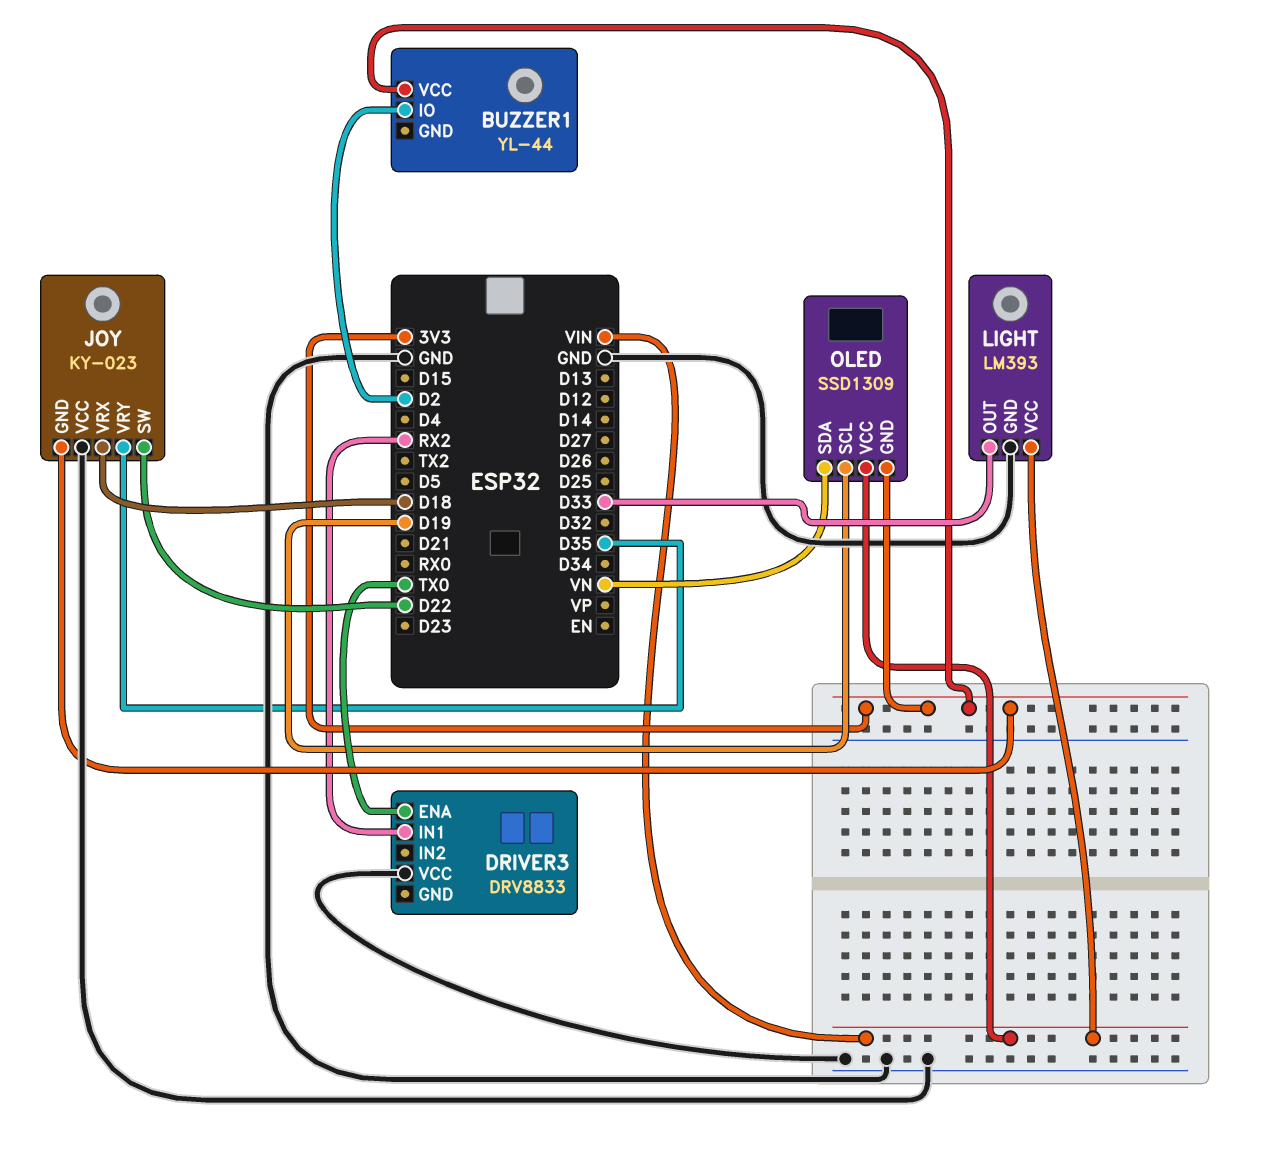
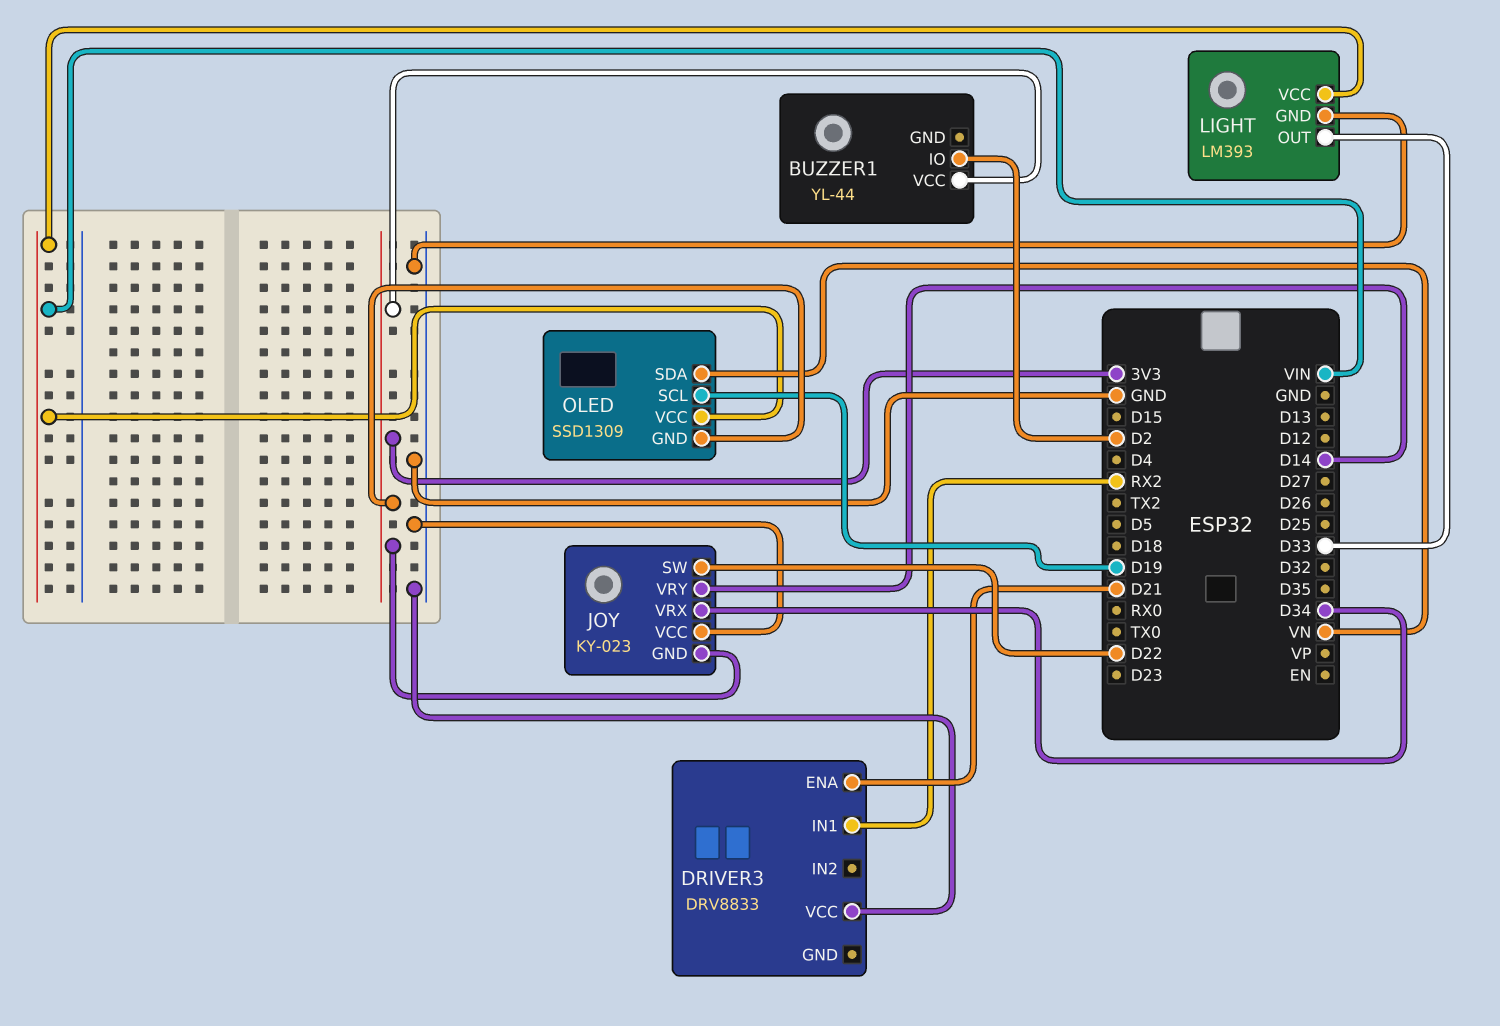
DRIVER3 pin ENA: TX0 -> D21
JOY pin VRX: D18 -> D34
JOY pin VRY: D35 -> D14

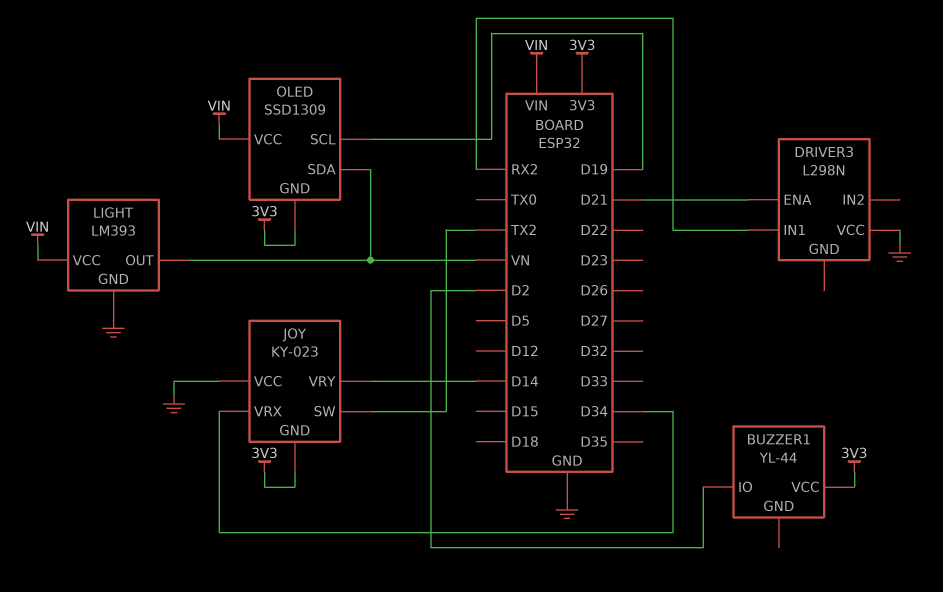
DRIVER3: DRV8833 -> L298N
JOY pin SW: D22 -> TX2
LIGHT pin OUT: D33 -> VN

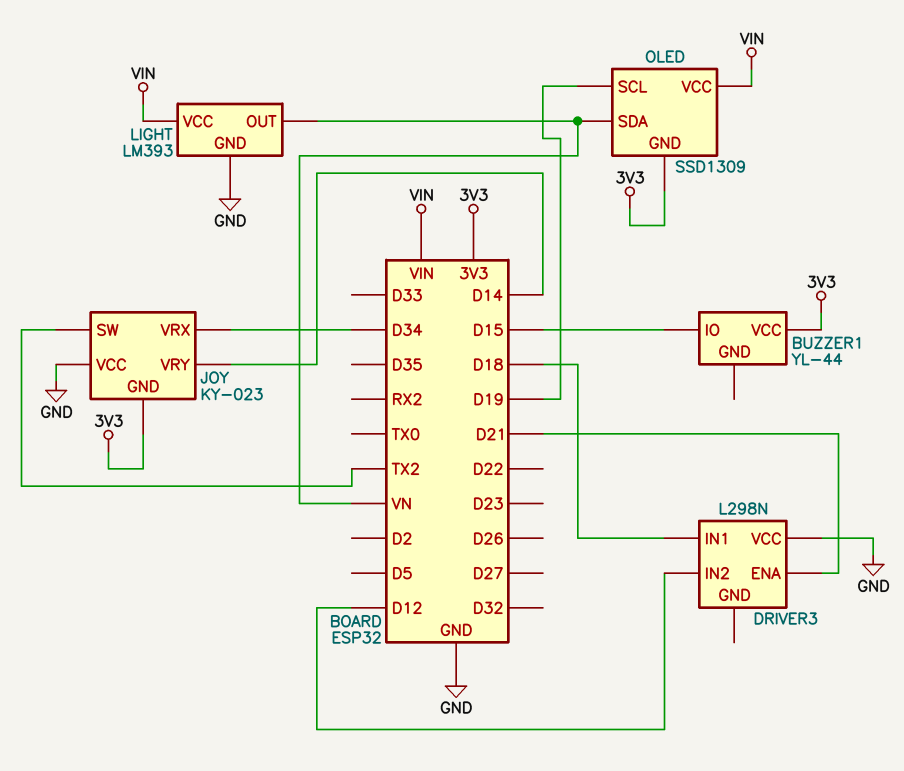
BUZZER1 pin IO: D2 -> D15
DRIVER3 pin IN1: RX2 -> D18
DRIVER3 pin IN2: none -> D12

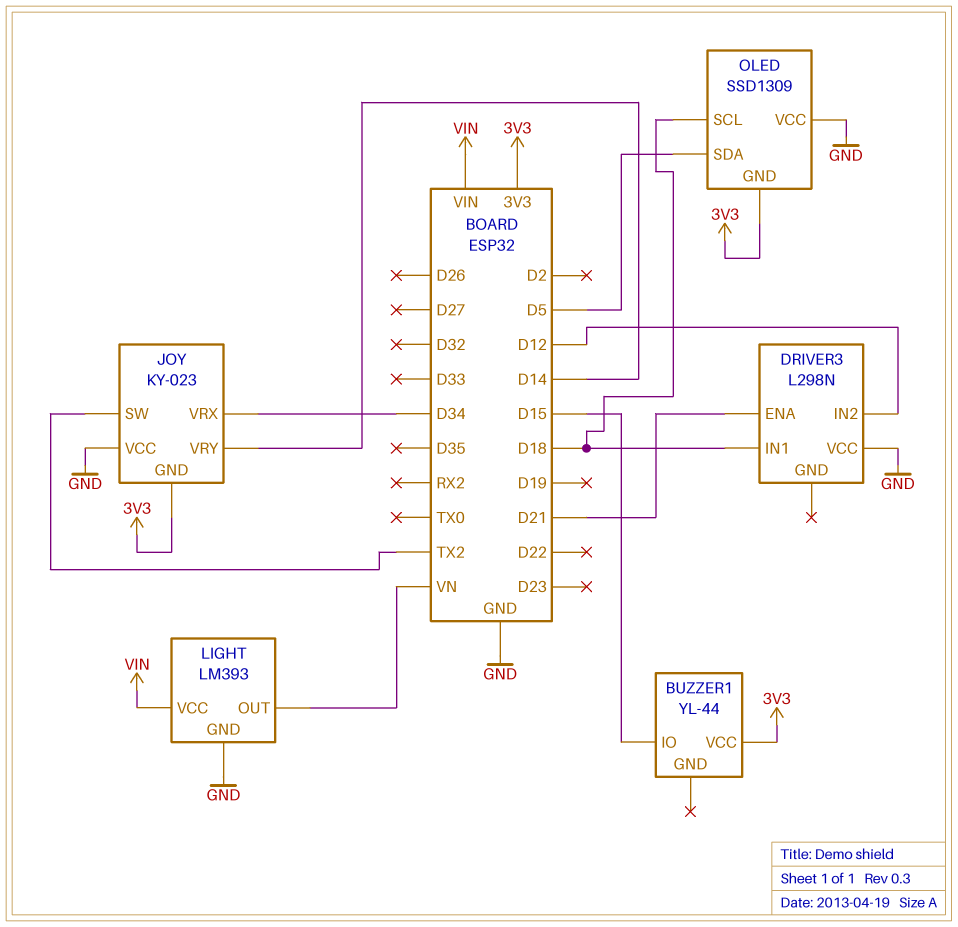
OLED pin SCL: D19 -> D18
OLED pin SDA: VN -> D5
OLED pin VCC: VIN -> GND

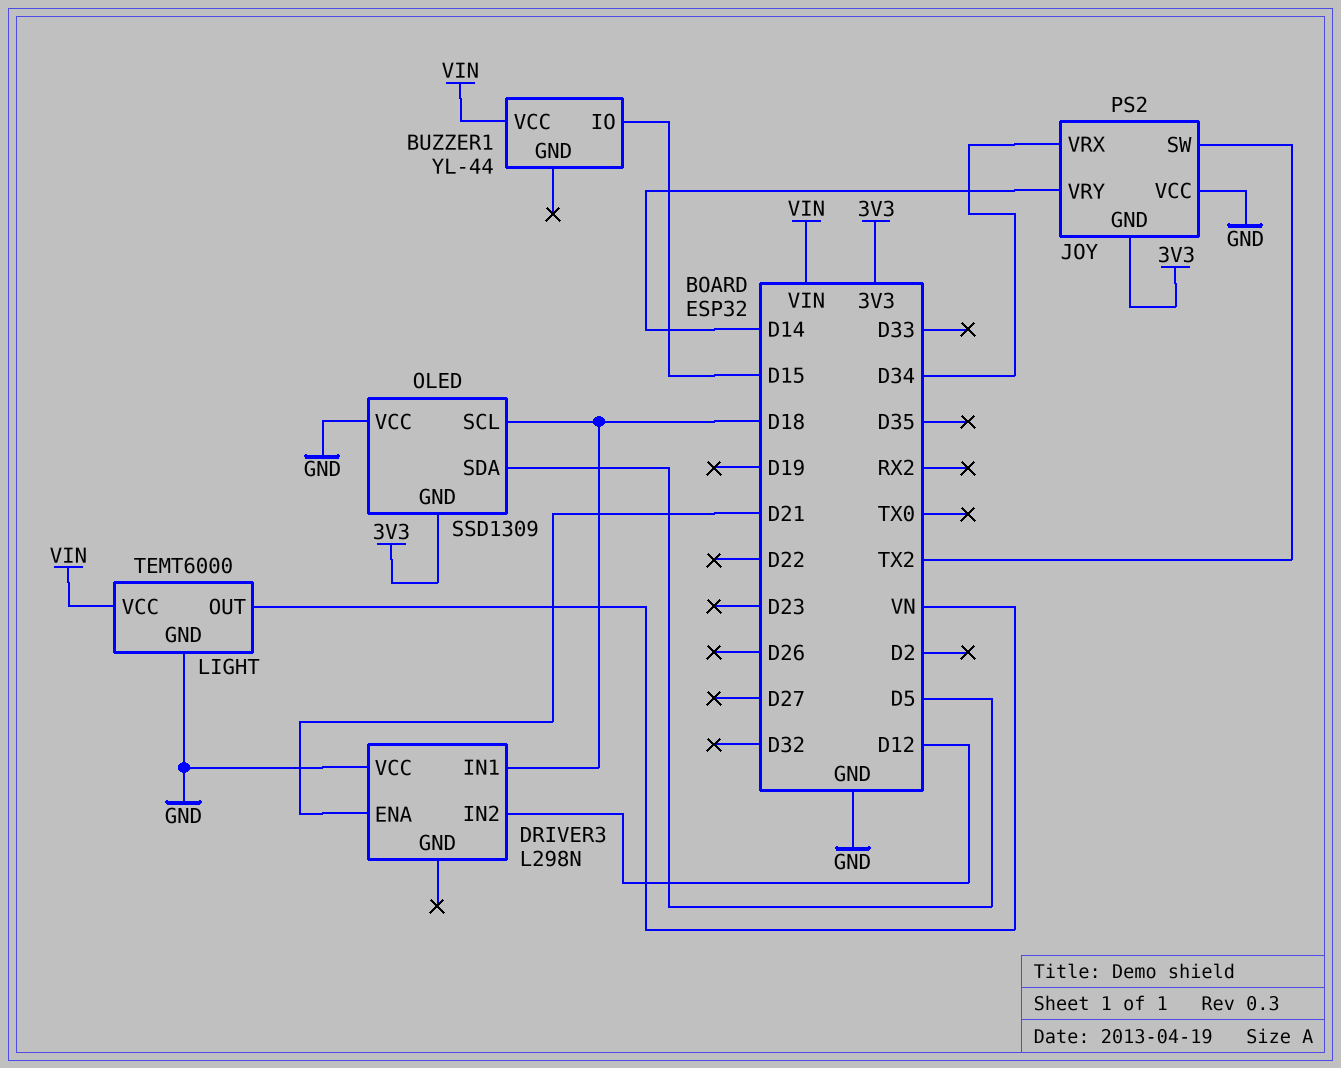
BUZZER1 pin VCC: 3V3 -> VIN
JOY: KY-023 -> PS2
LIGHT: LM393 -> TEMT6000

